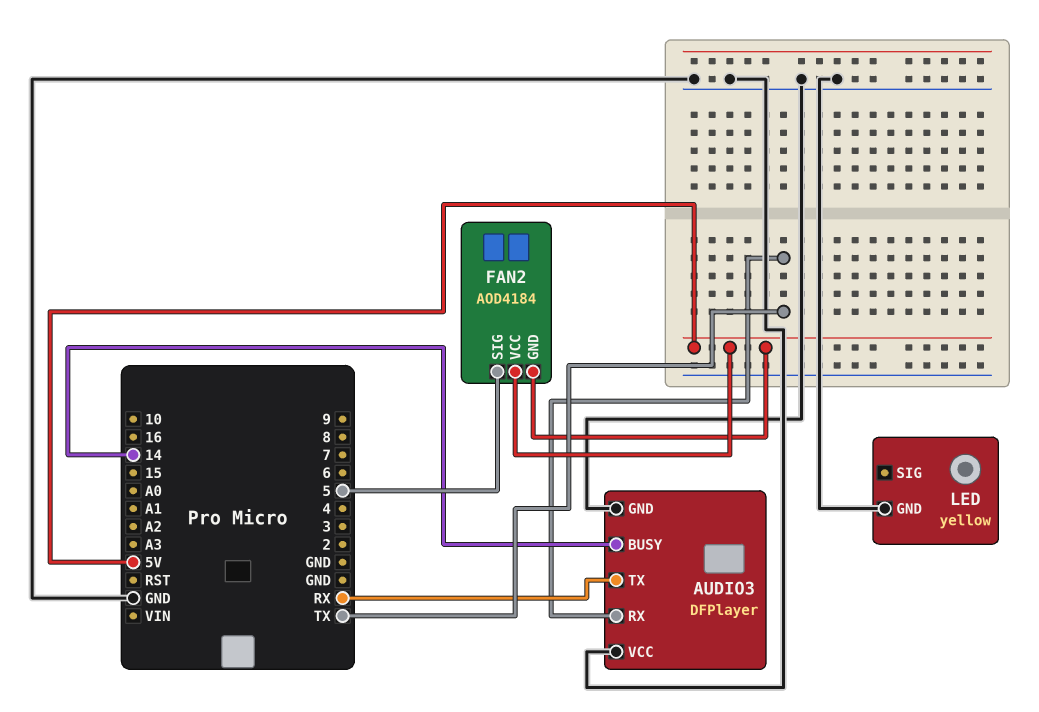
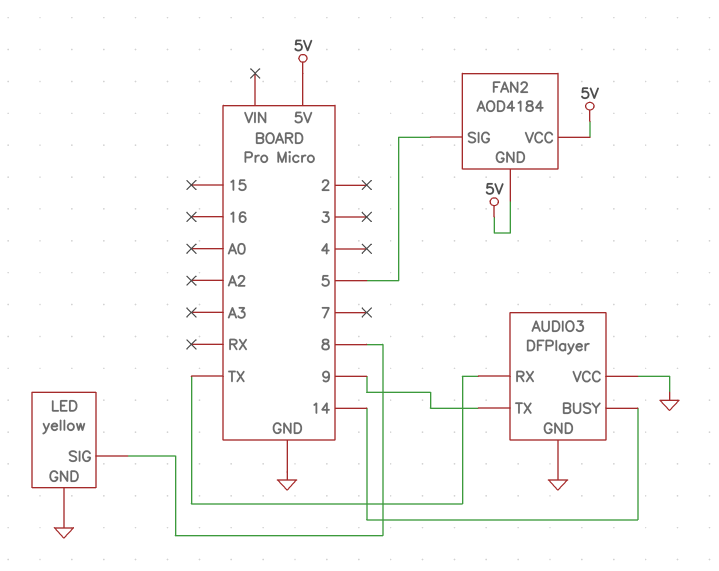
AUDIO3 pin TX: RX -> 9
LED pin SIG: none -> 8

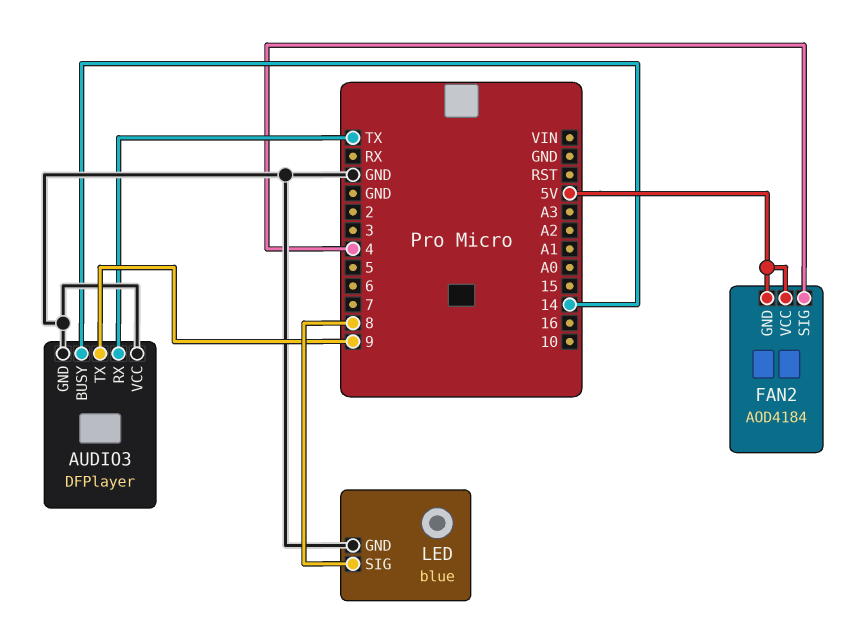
FAN2 pin SIG: 5 -> 4
LED: yellow -> blue

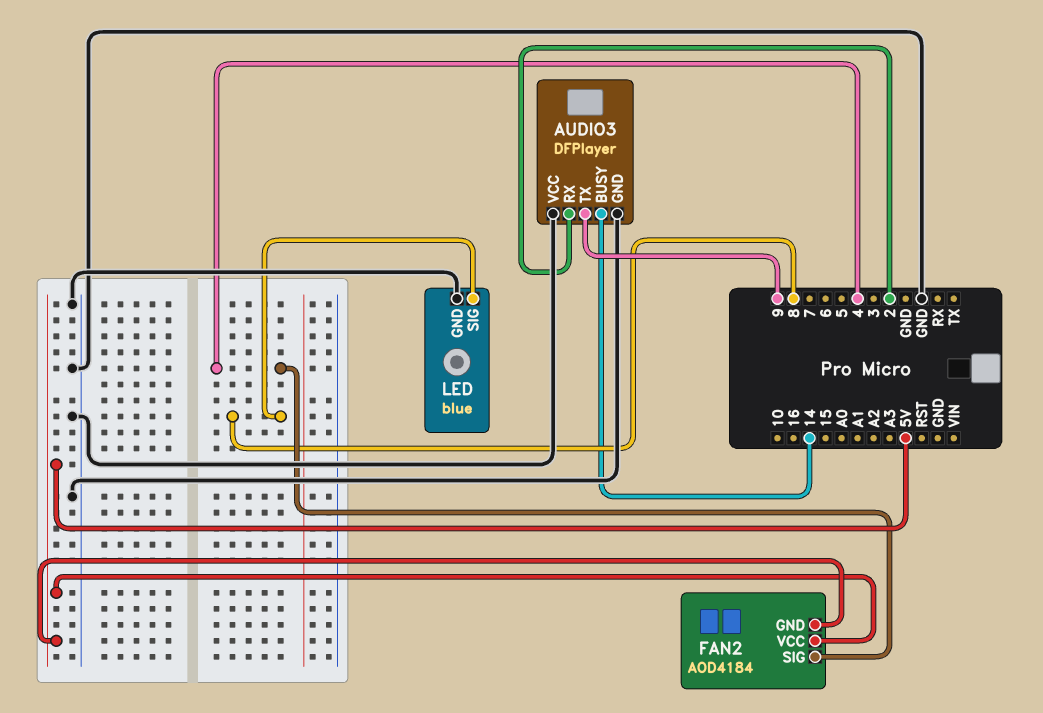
AUDIO3 pin RX: TX -> 2

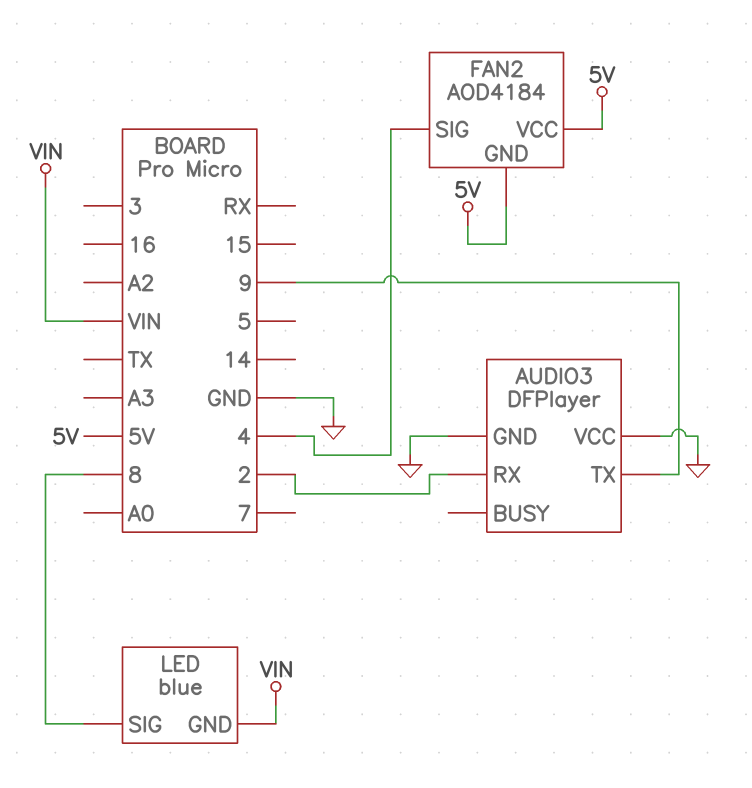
AUDIO3 pin BUSY: 14 -> none
LED pin GND: GND -> VIN

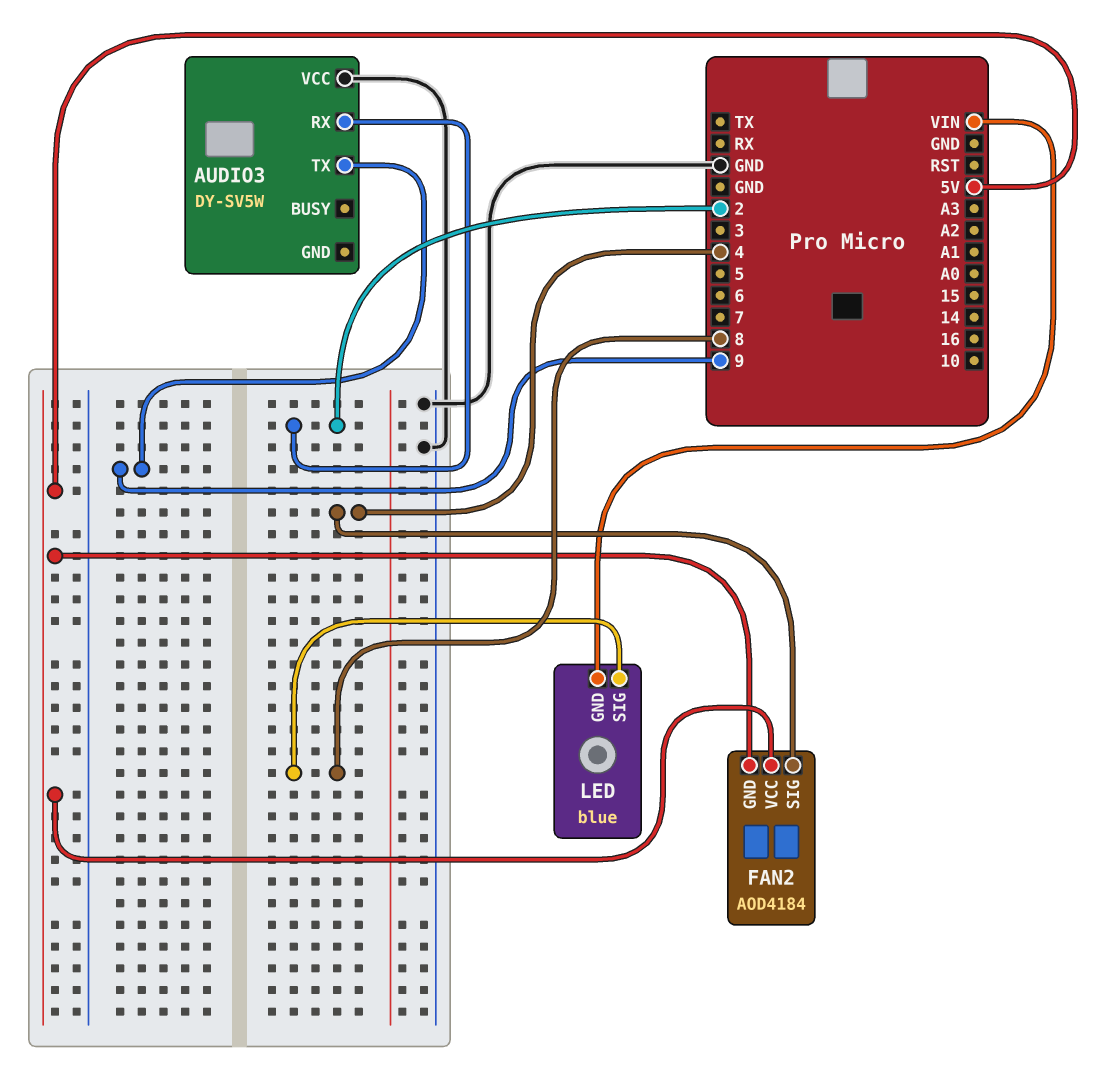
AUDIO3: DFPlayer -> DY-SV5W
AUDIO3 pin GND: GND -> none

